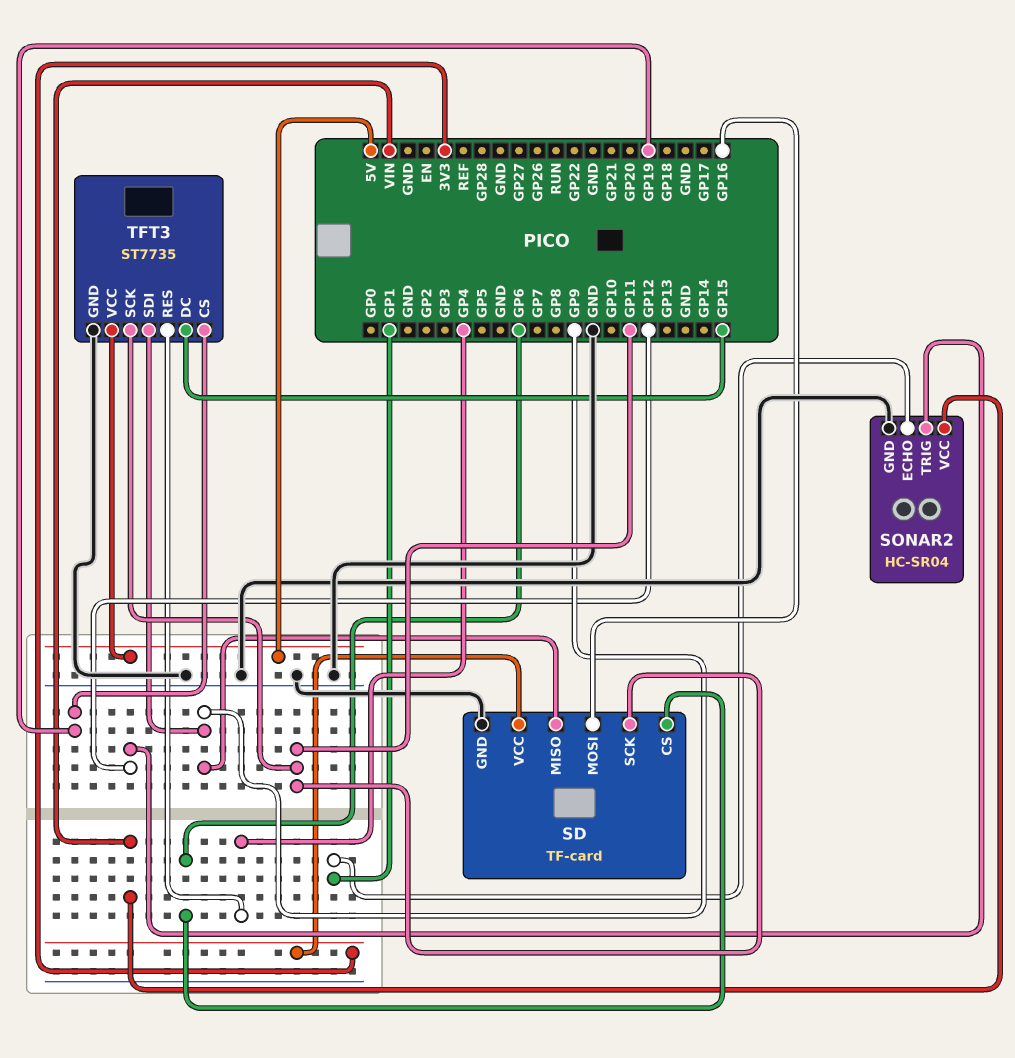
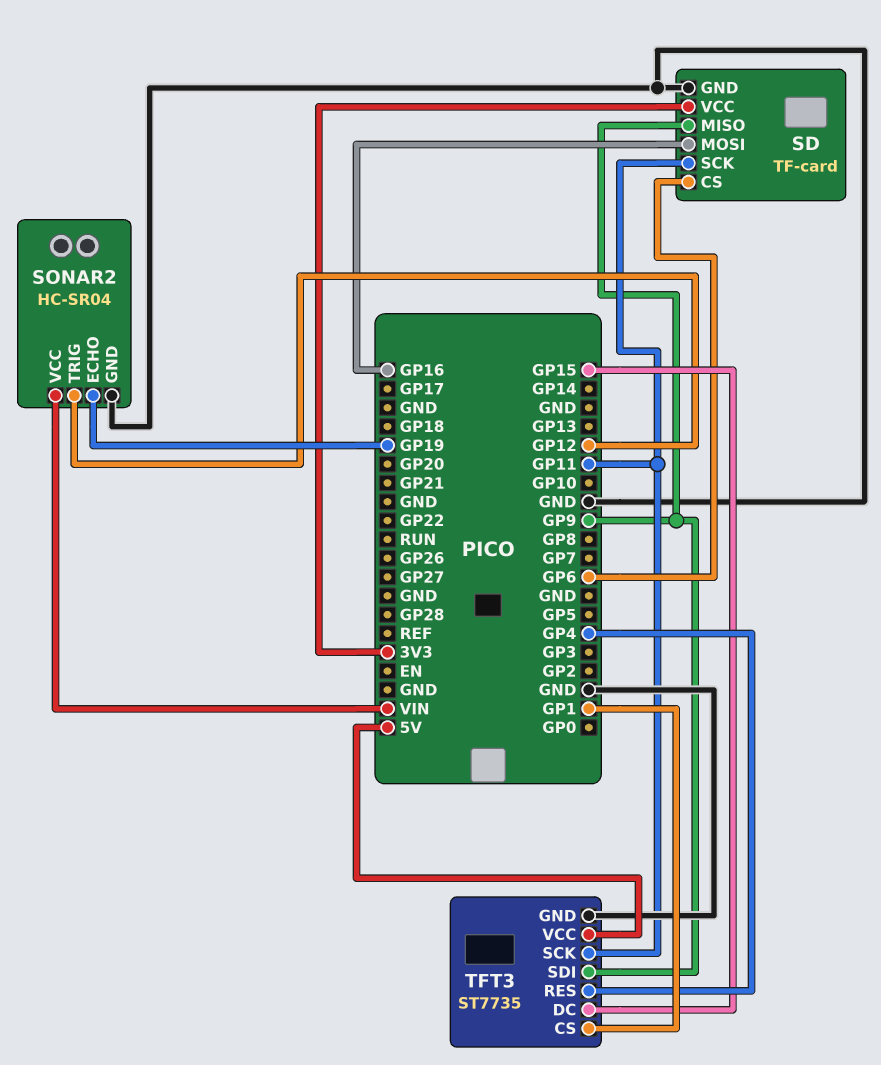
SONAR2 pin ECHO: GP1 -> GP19
TFT3 pin CS: GP19 -> GP1

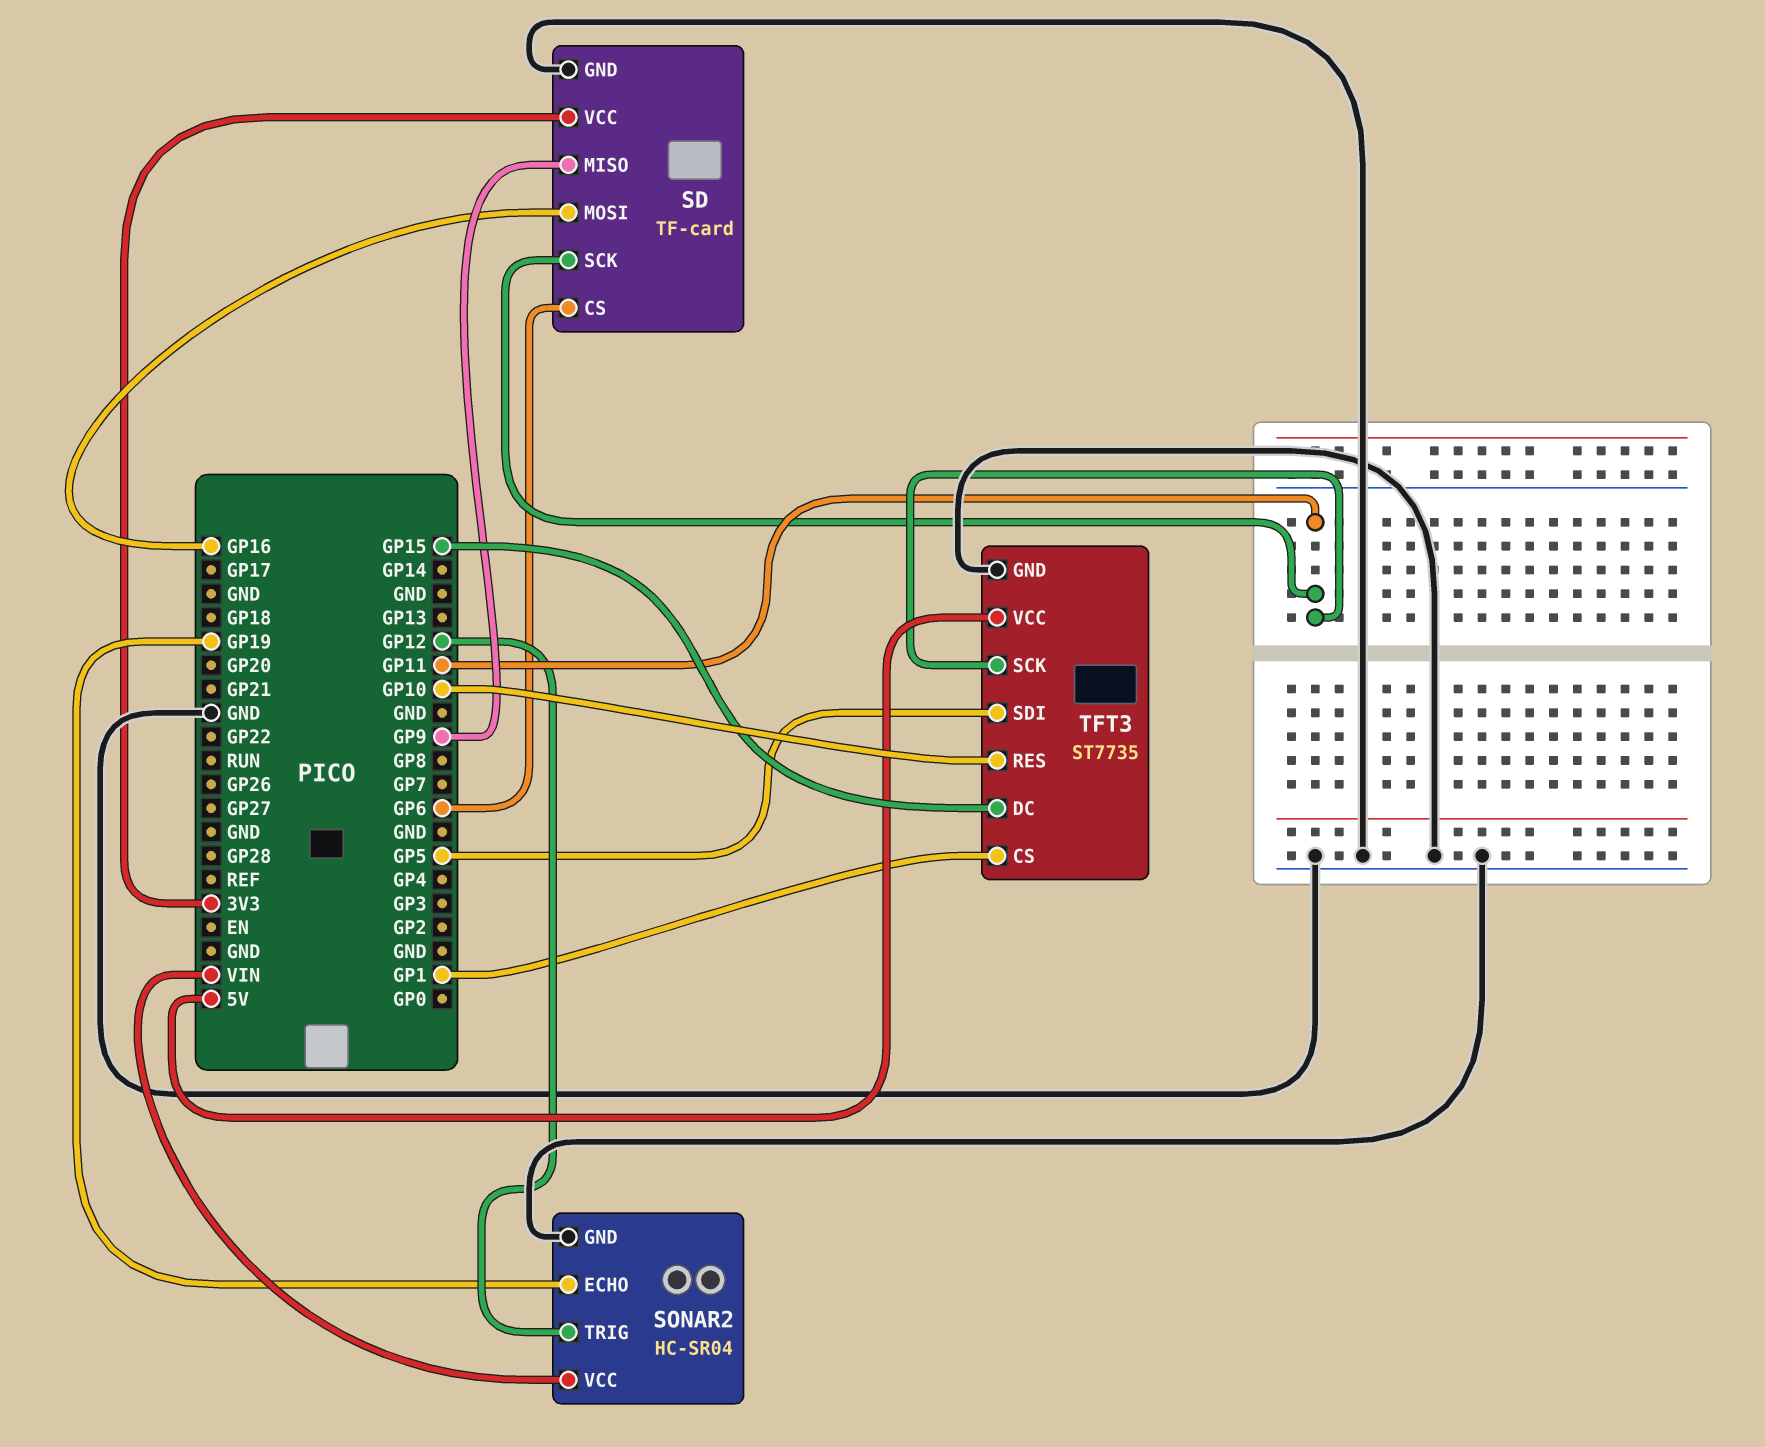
TFT3 pin RES: GP4 -> GP10
TFT3 pin SDI: GP9 -> GP5

